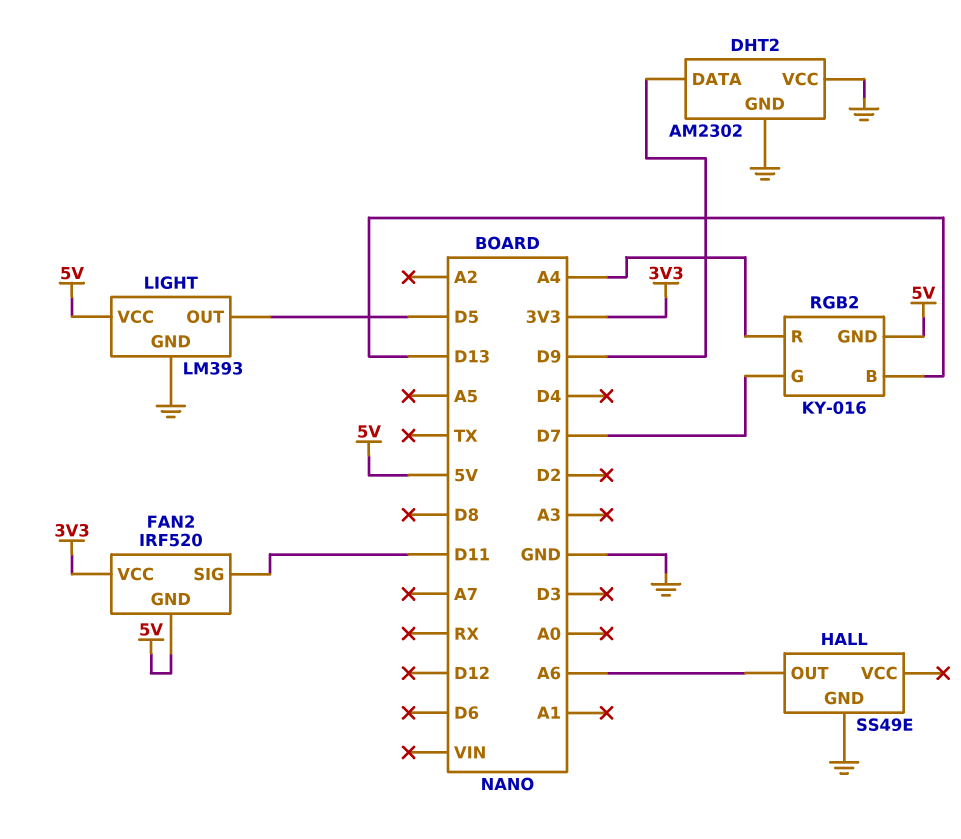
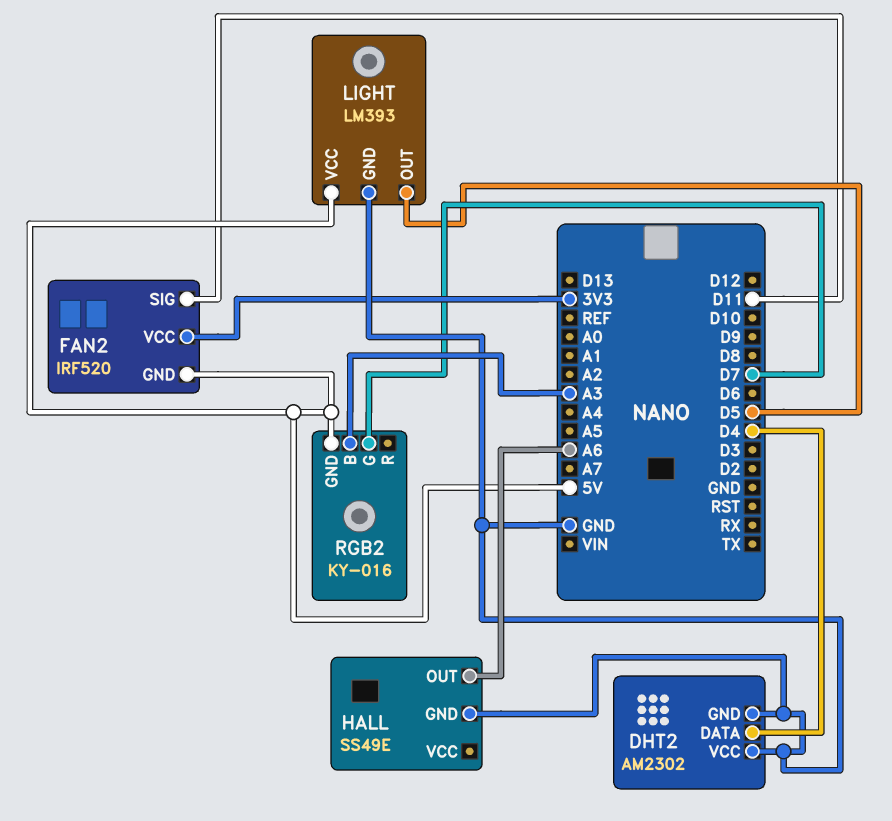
DHT2 pin DATA: D9 -> D4
RGB2 pin B: D13 -> A3
RGB2 pin R: A4 -> none

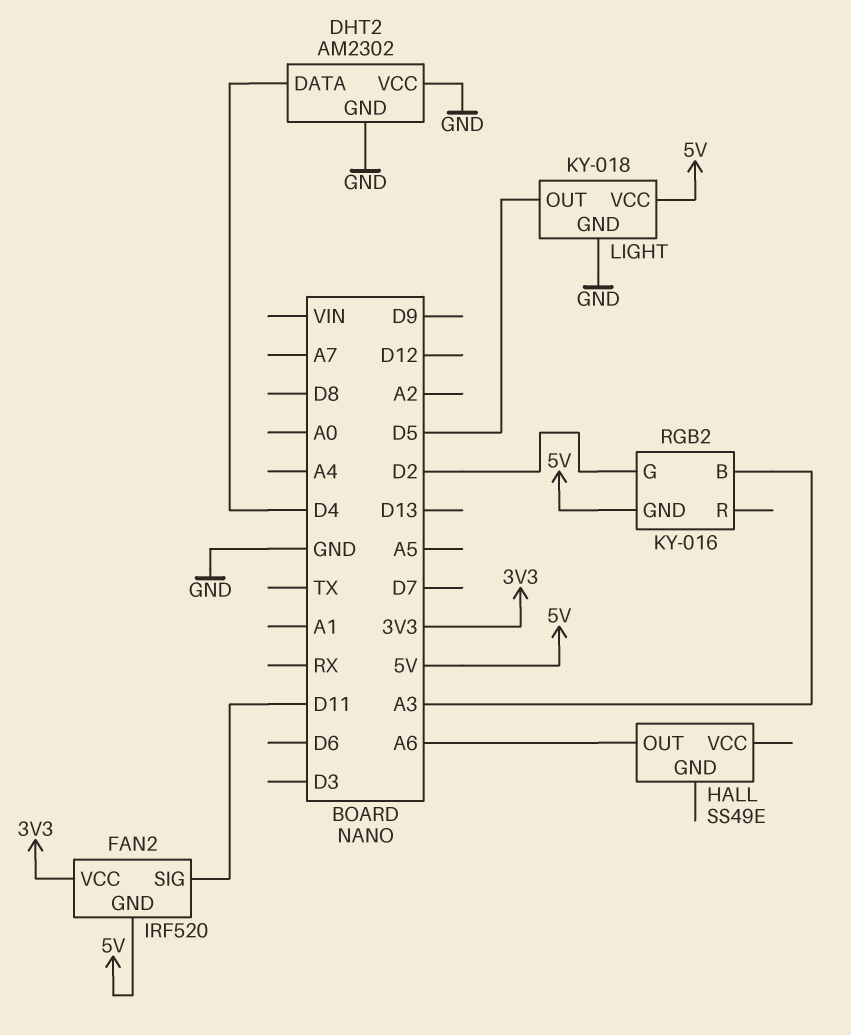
HALL pin GND: GND -> none
LIGHT: LM393 -> KY-018
RGB2 pin G: D7 -> D2

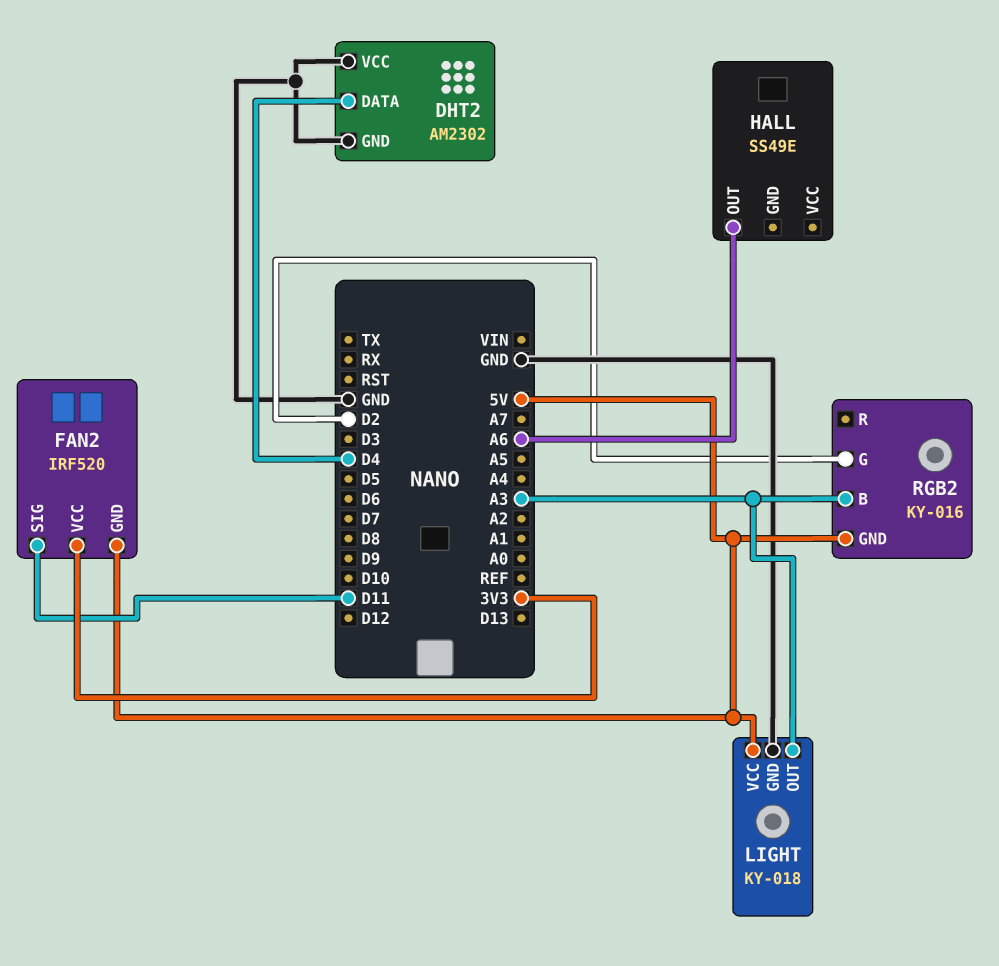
LIGHT pin OUT: D5 -> A3

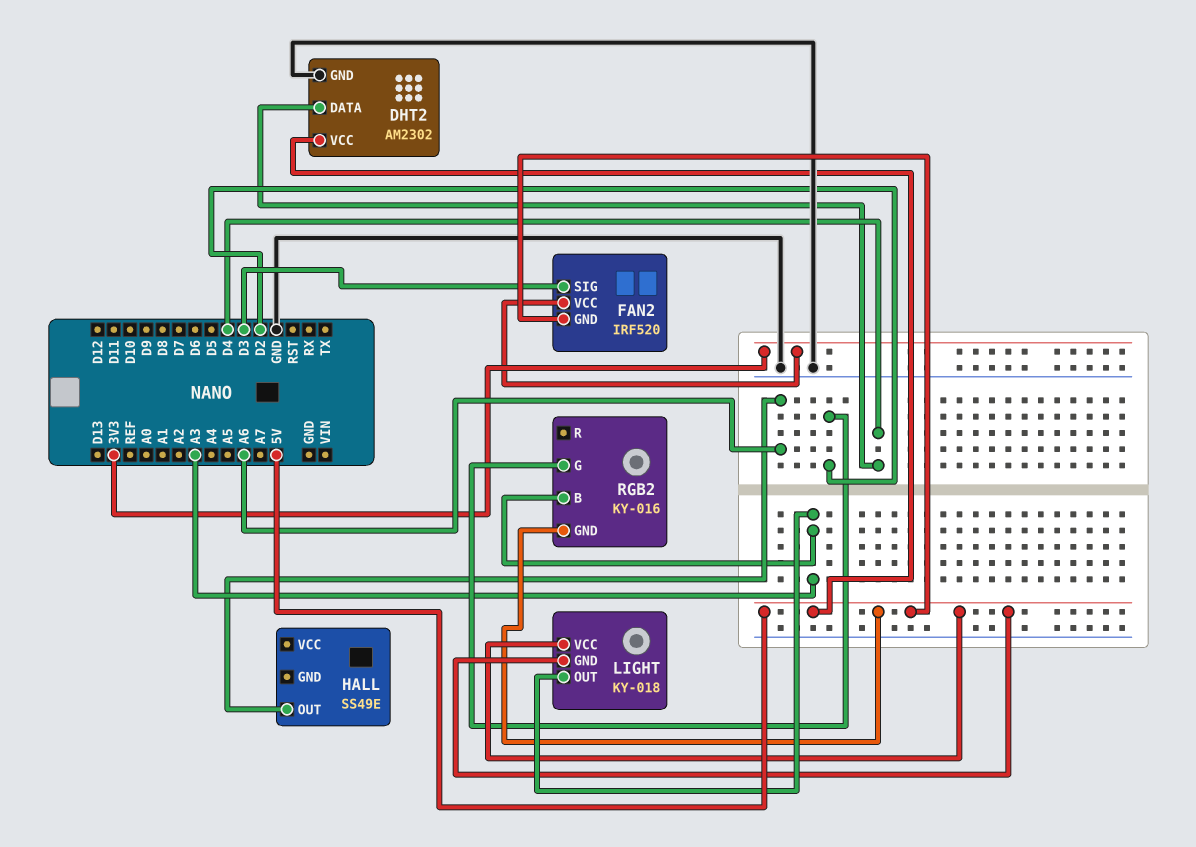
DHT2 pin VCC: GND -> 5V
FAN2 pin SIG: D11 -> D3
LIGHT pin GND: GND -> 5V

